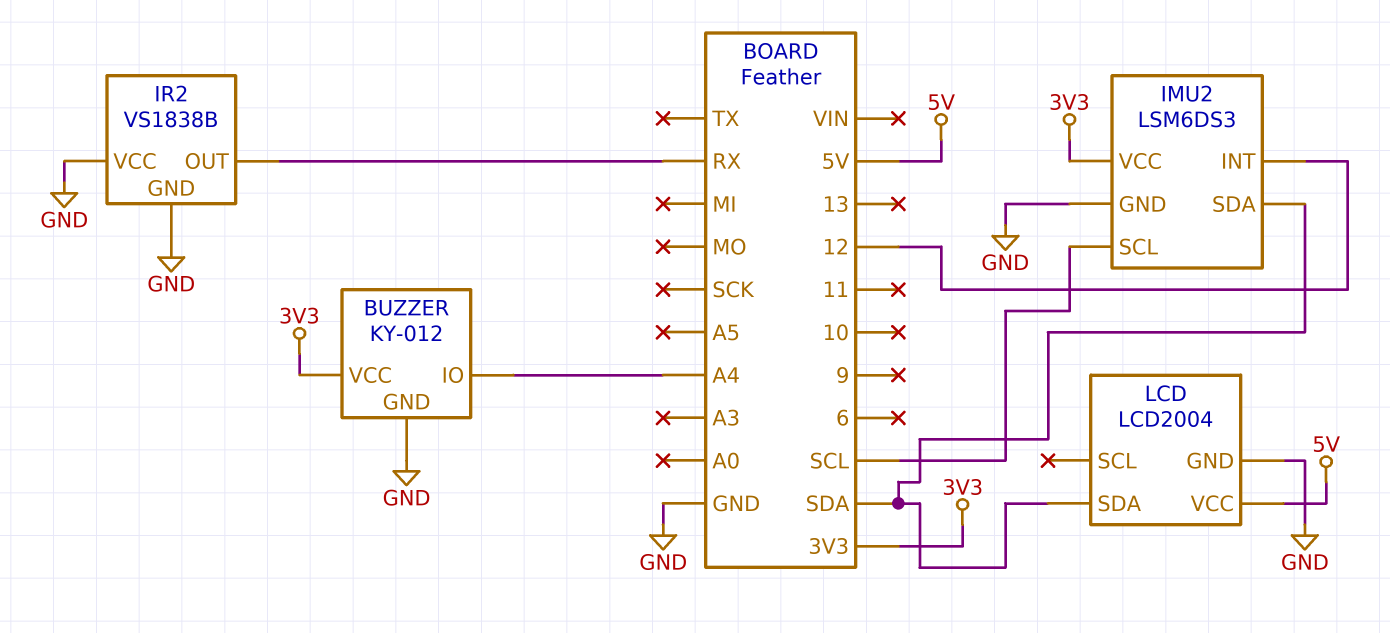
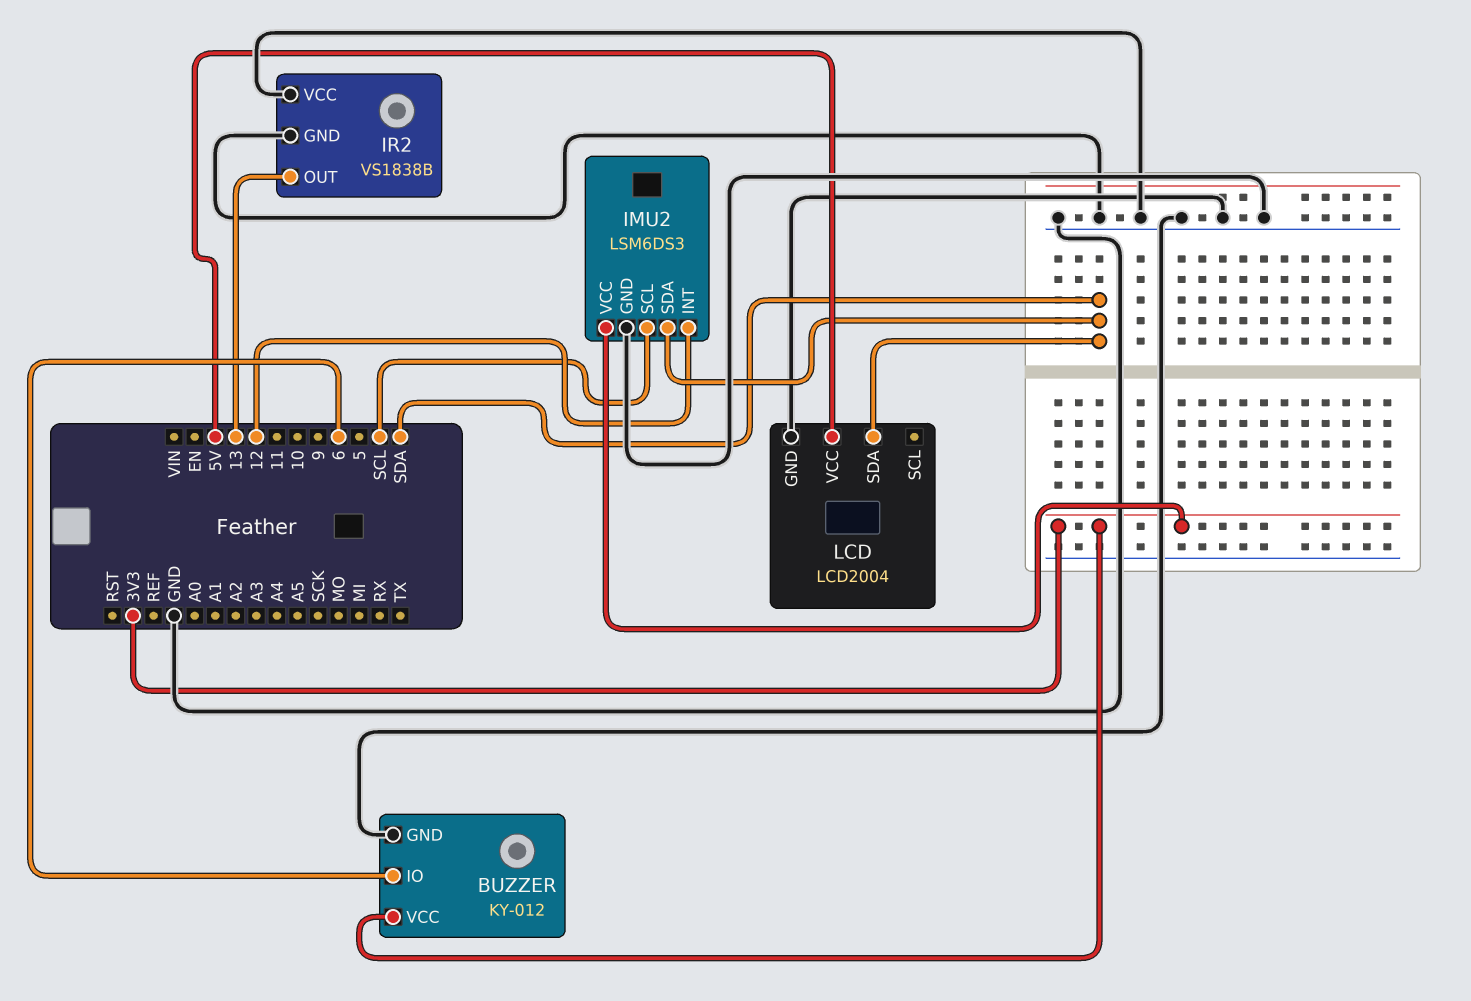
BUZZER pin IO: A4 -> 6
IR2 pin OUT: RX -> 13

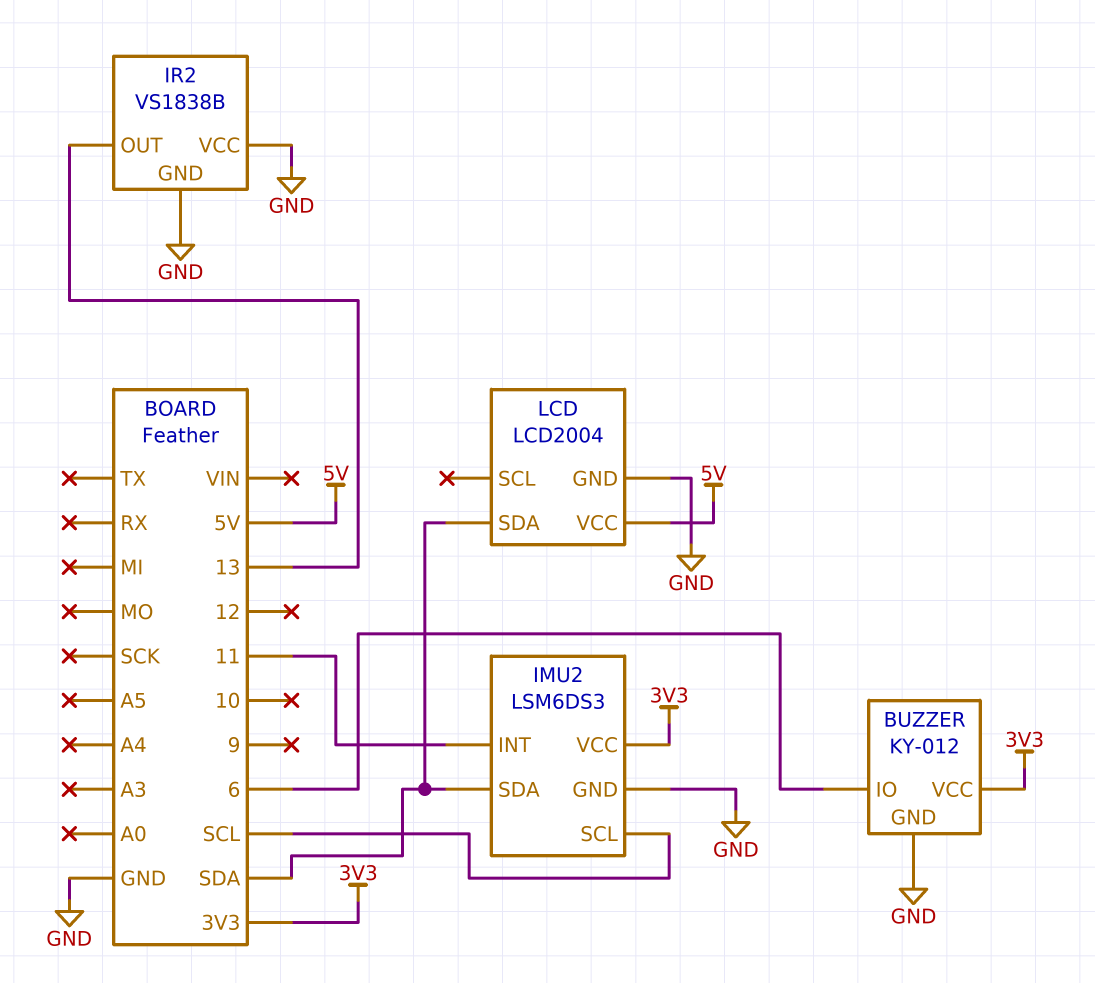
IMU2 pin INT: 12 -> 11

